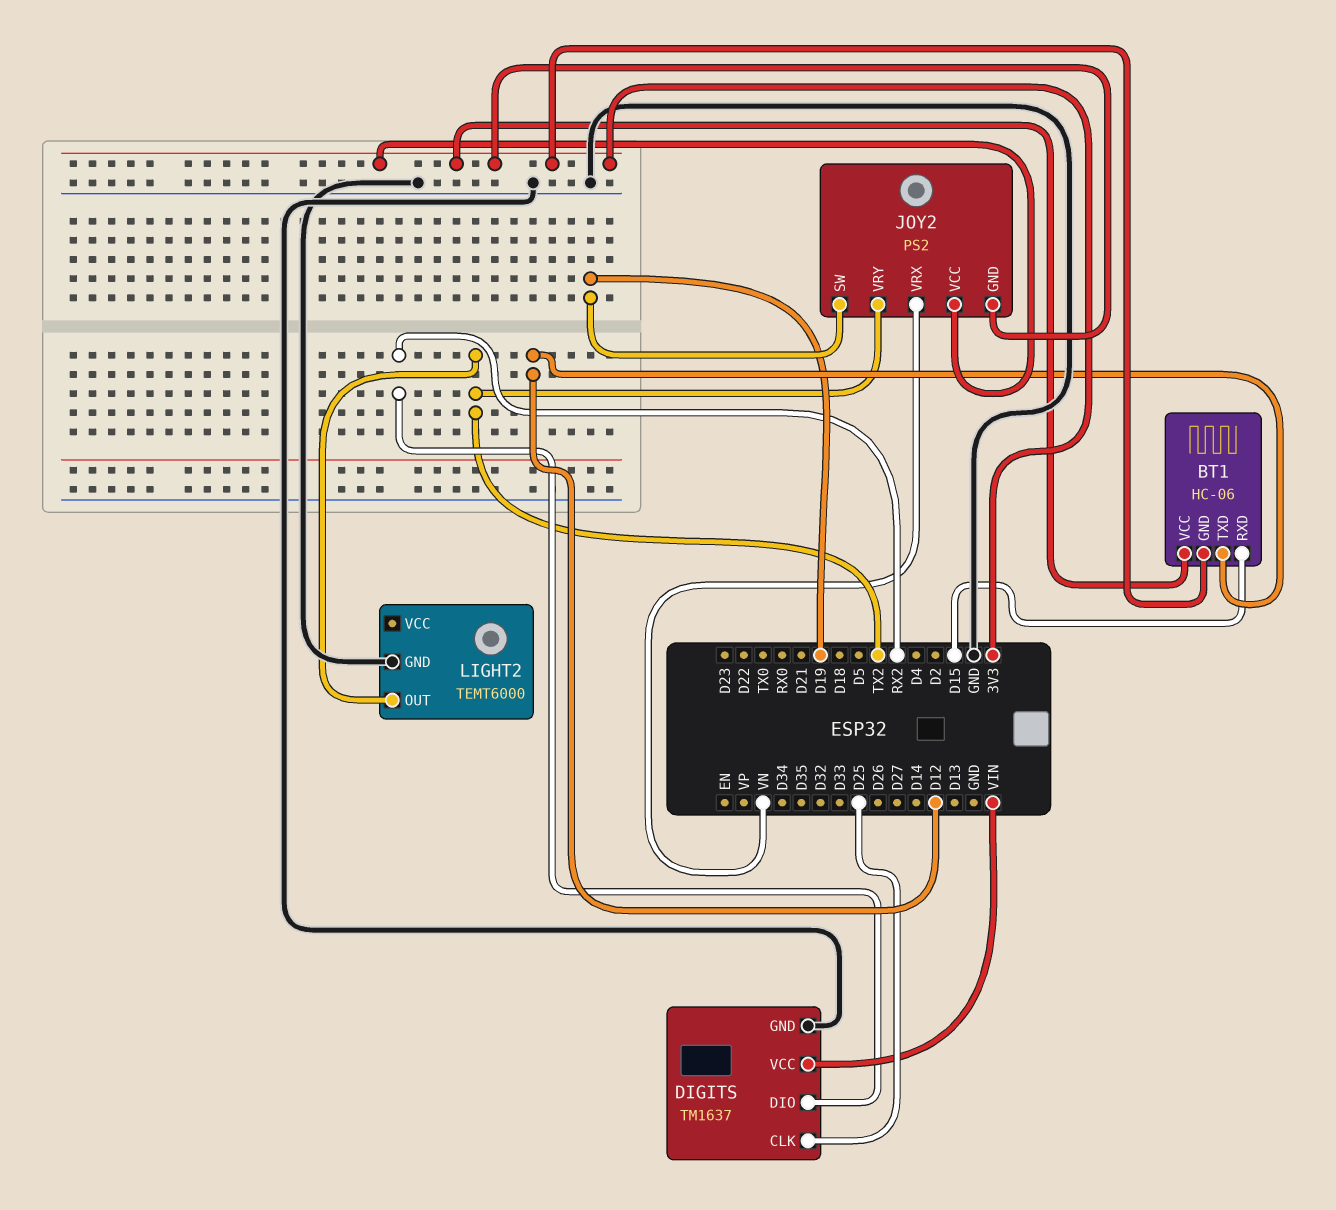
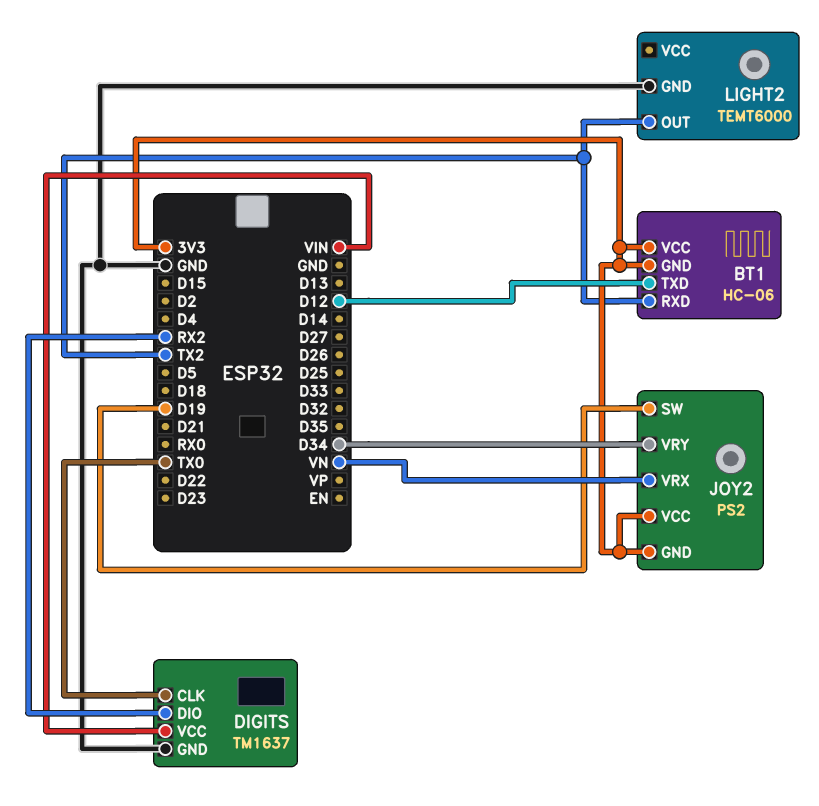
BT1 pin RXD: D15 -> TX2
DIGITS pin CLK: D25 -> TX0
JOY2 pin VRY: TX2 -> D34

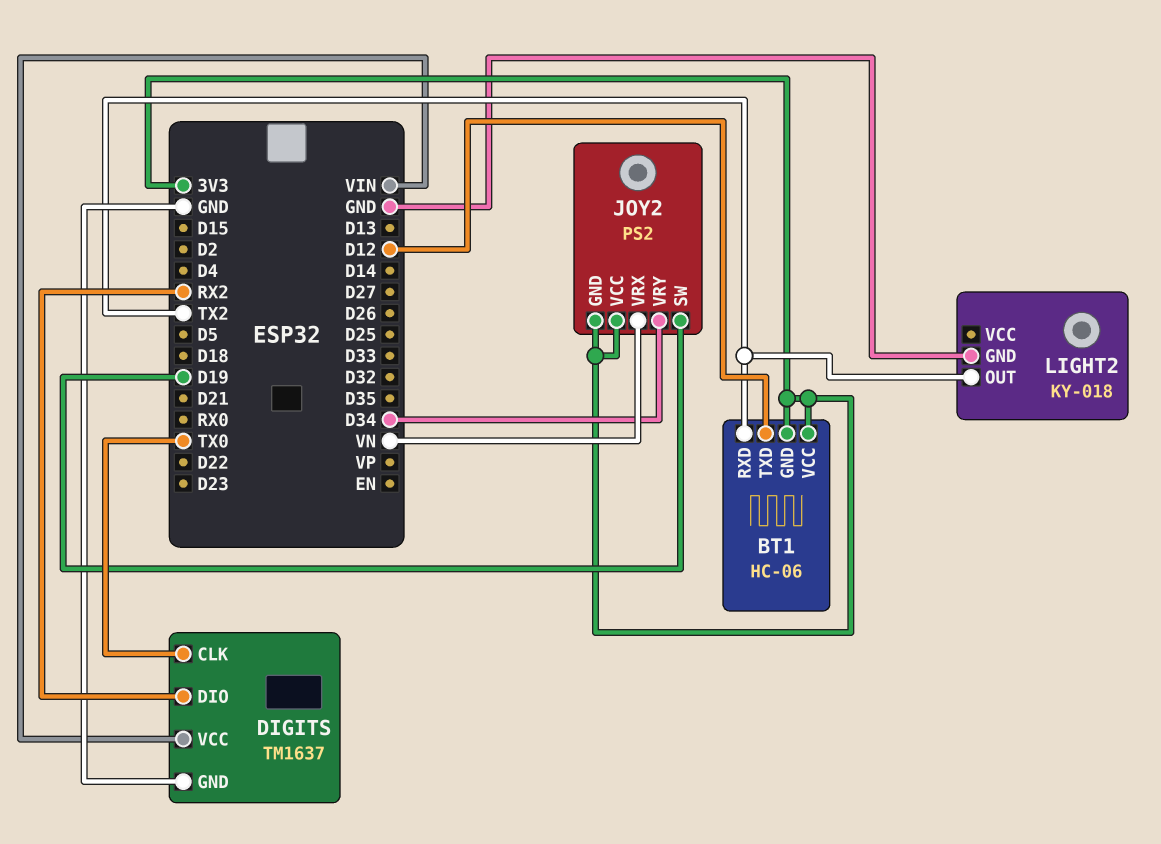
LIGHT2: TEMT6000 -> KY-018

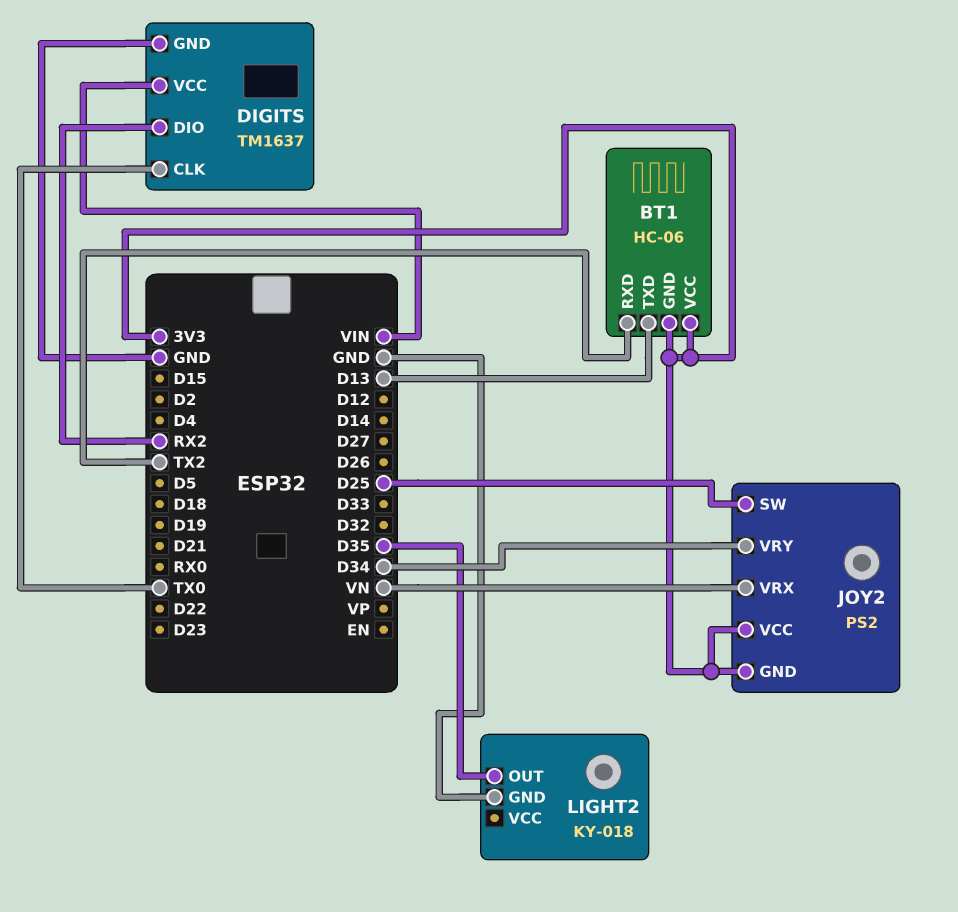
BT1 pin TXD: D12 -> D13
JOY2 pin SW: D19 -> D25
LIGHT2 pin OUT: TX2 -> D35

